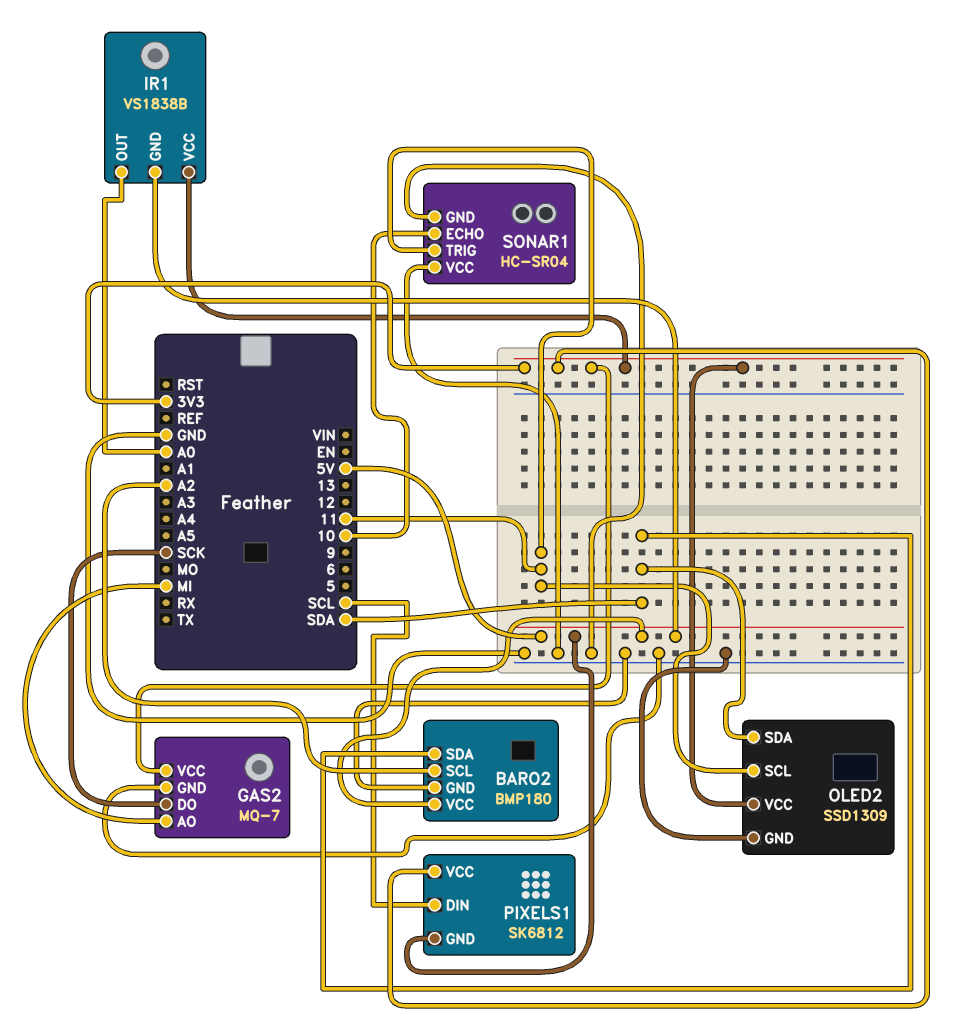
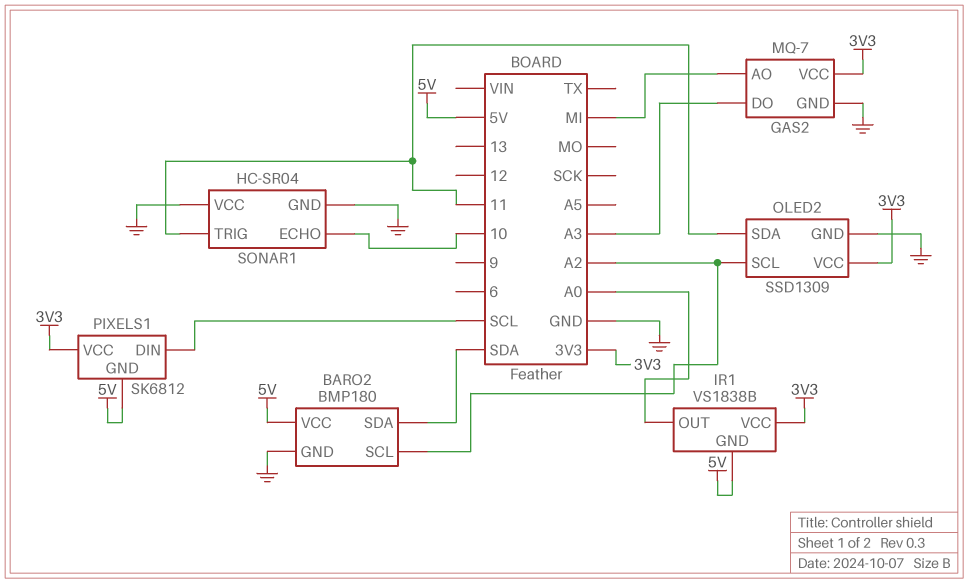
GAS2 pin DO: SCK -> A3
OLED2 pin SCL: 11 -> A2
OLED2 pin SDA: SDA -> 11

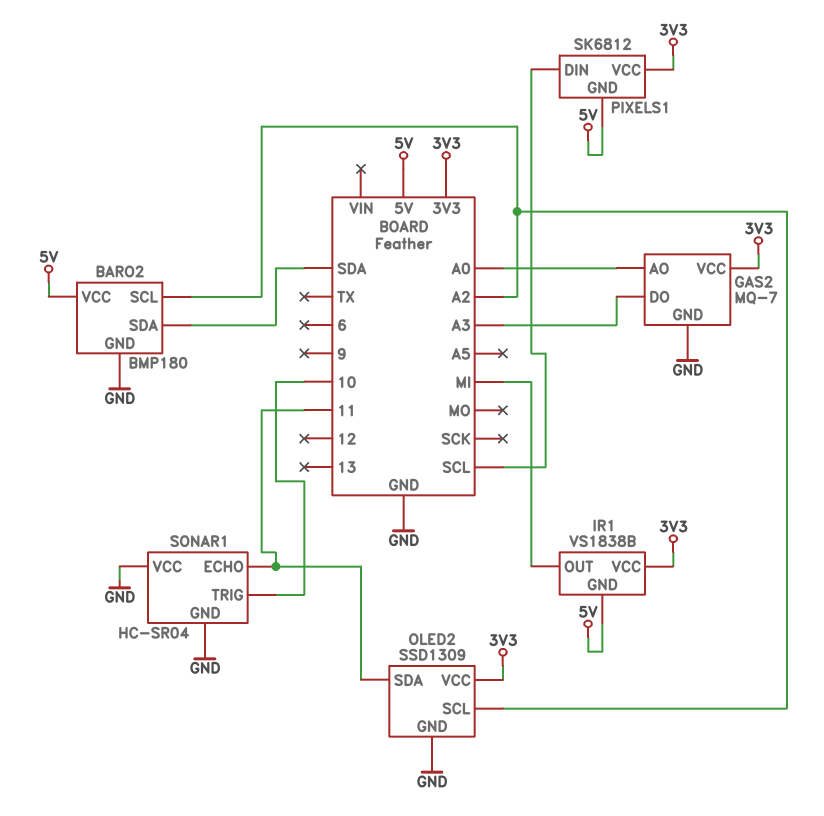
GAS2 pin AO: MI -> A0
IR1 pin OUT: A0 -> MI
SONAR1 pin ECHO: 10 -> 11
SONAR1 pin TRIG: 11 -> 10

